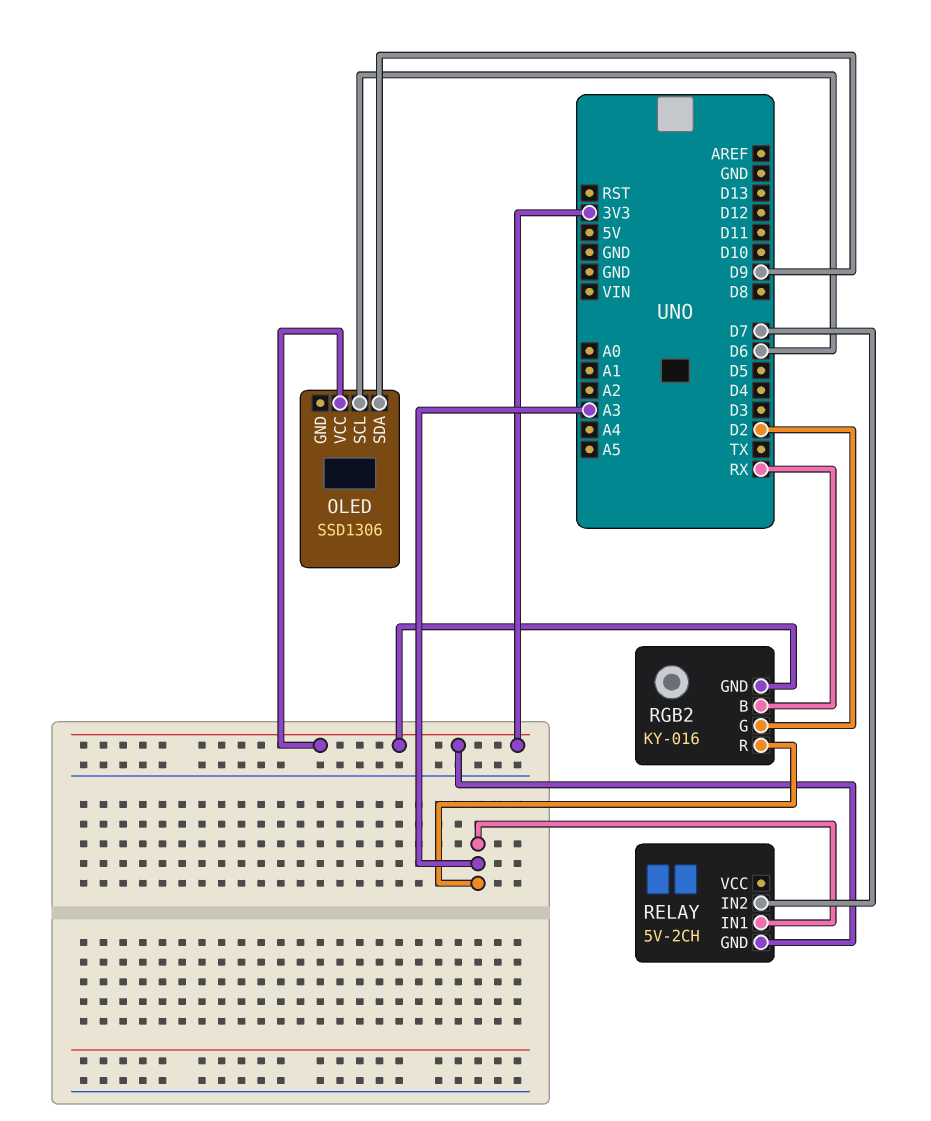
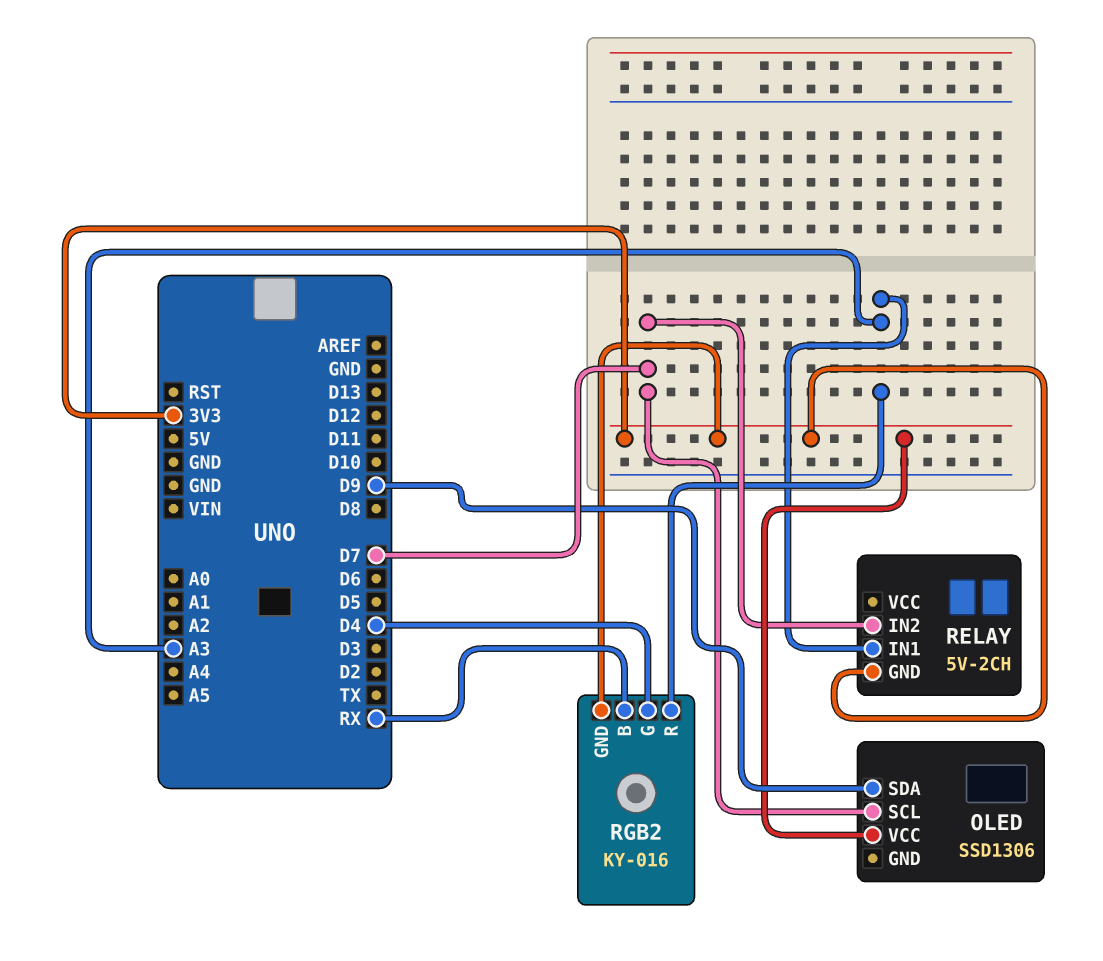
OLED pin SCL: D6 -> D7
RGB2 pin G: D2 -> D4

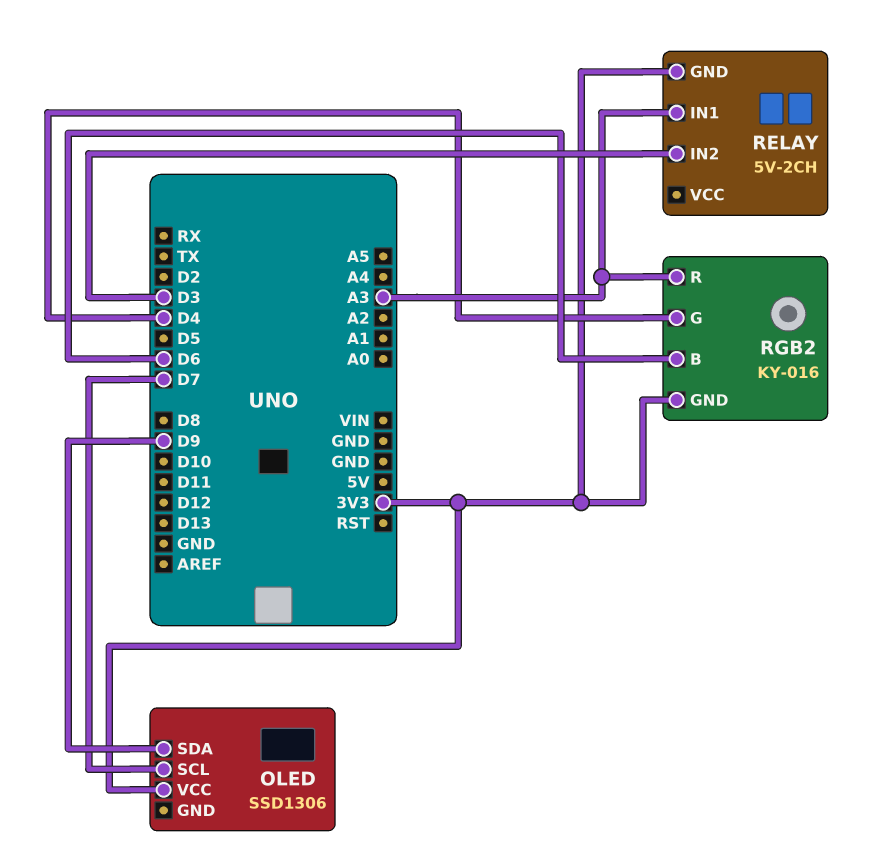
RELAY pin IN2: D7 -> D3
RGB2 pin B: RX -> D6

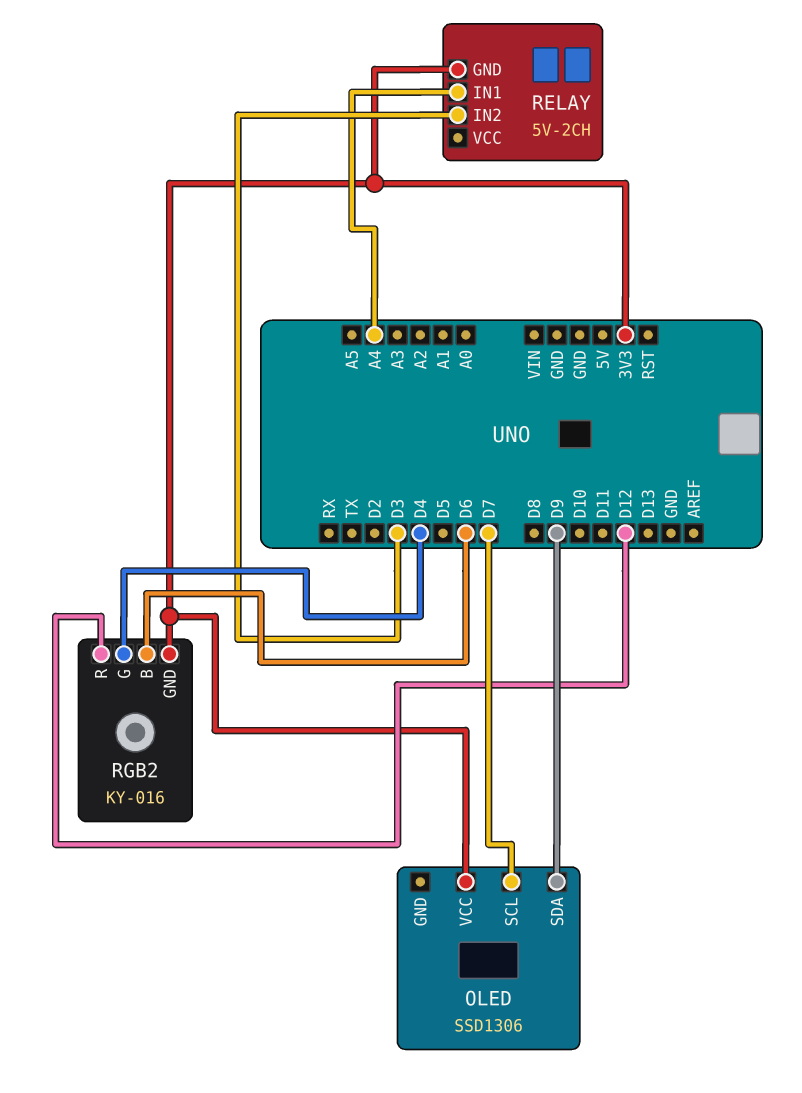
RELAY pin IN1: A3 -> A4
RGB2 pin R: A3 -> D12

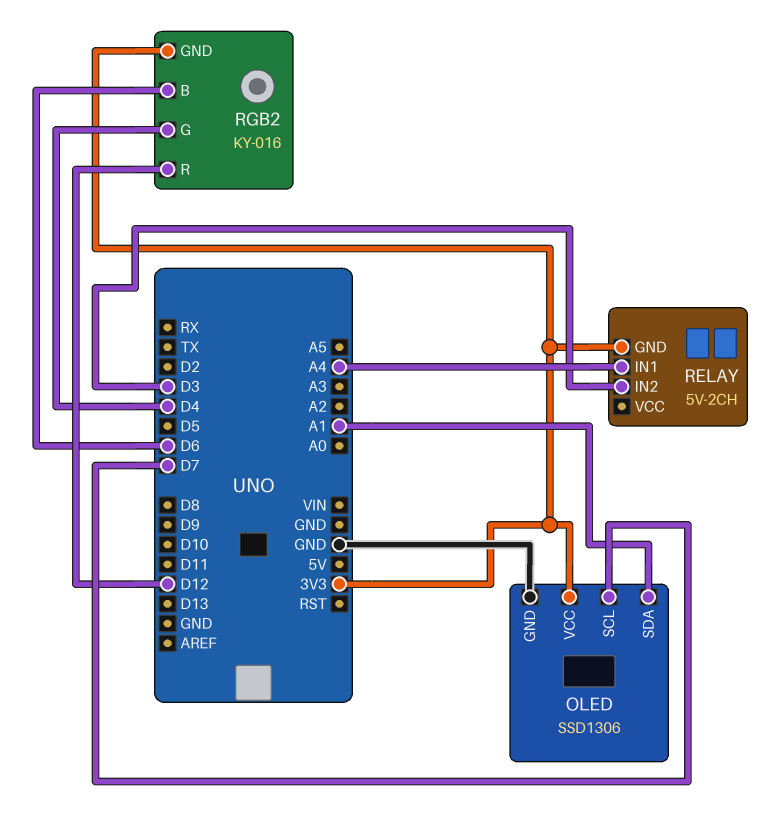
OLED pin GND: none -> GND
OLED pin SDA: D9 -> A1

